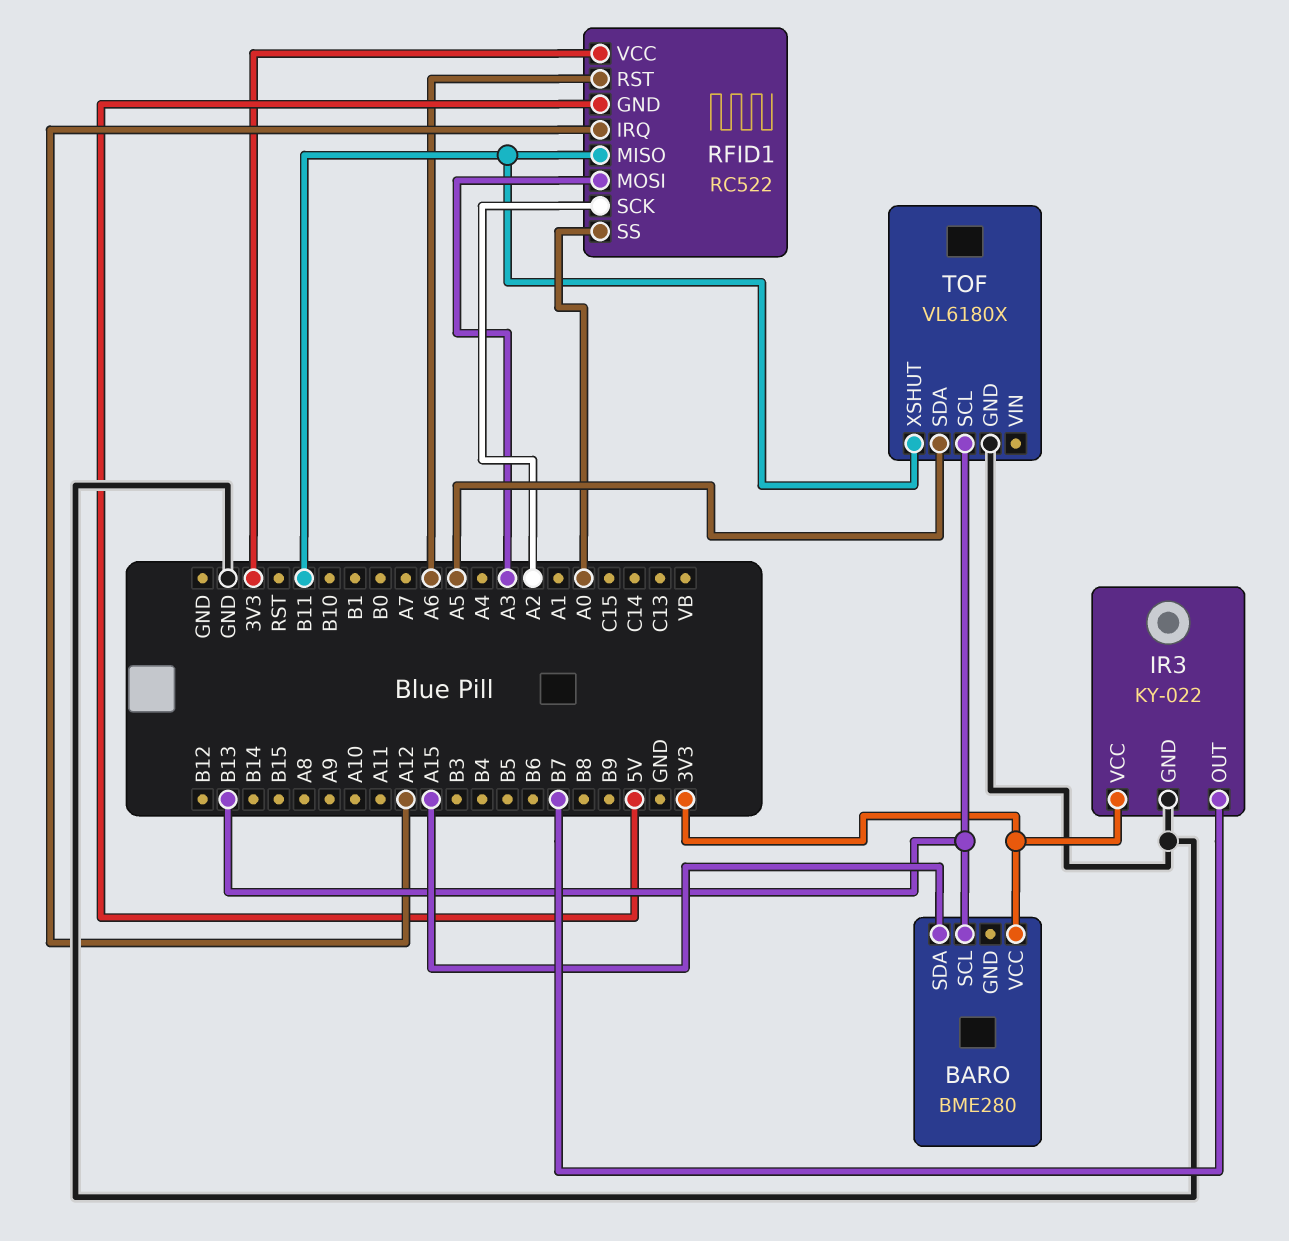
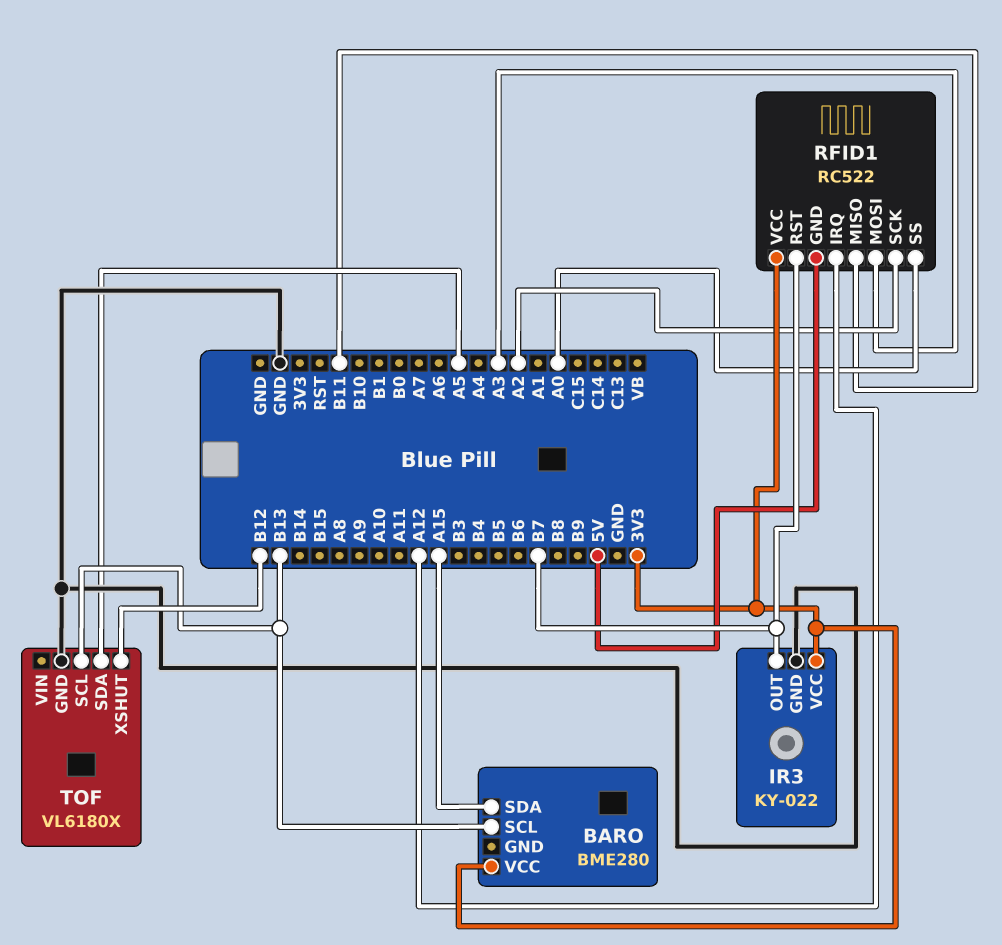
RFID1 pin RST: A6 -> B7
TOF pin XSHUT: B11 -> B12

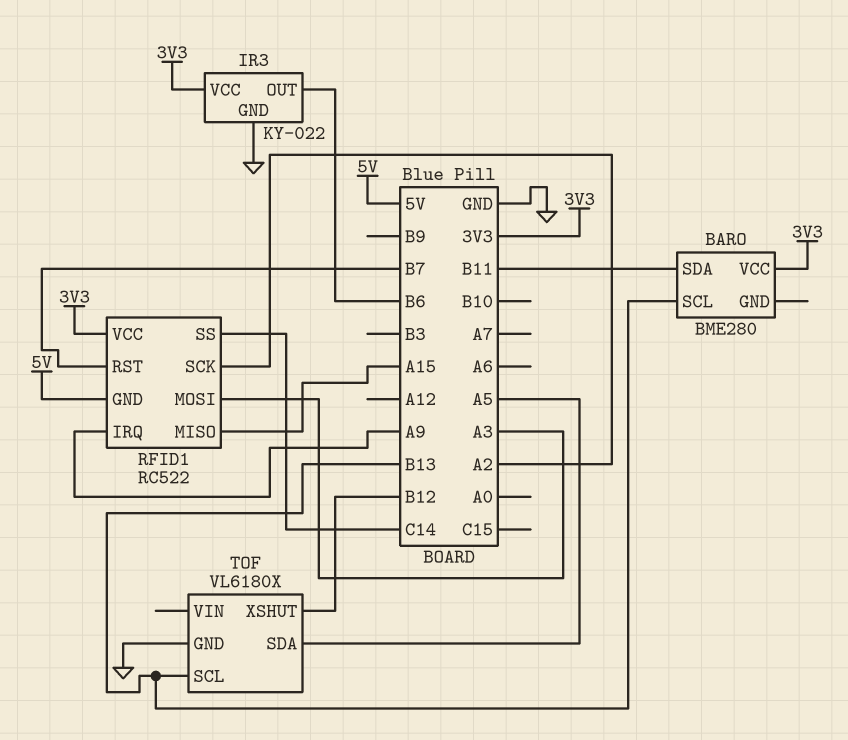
BARO pin SDA: A15 -> B11
IR3 pin OUT: B7 -> B6
RFID1 pin IRQ: A12 -> A9
RFID1 pin MISO: B11 -> A15
RFID1 pin SS: A0 -> C14

